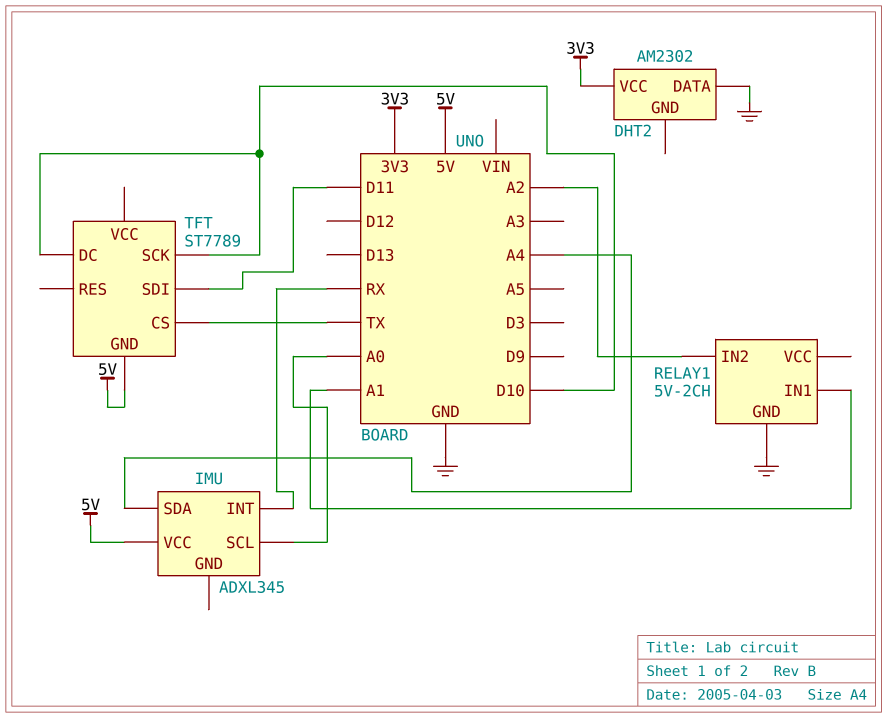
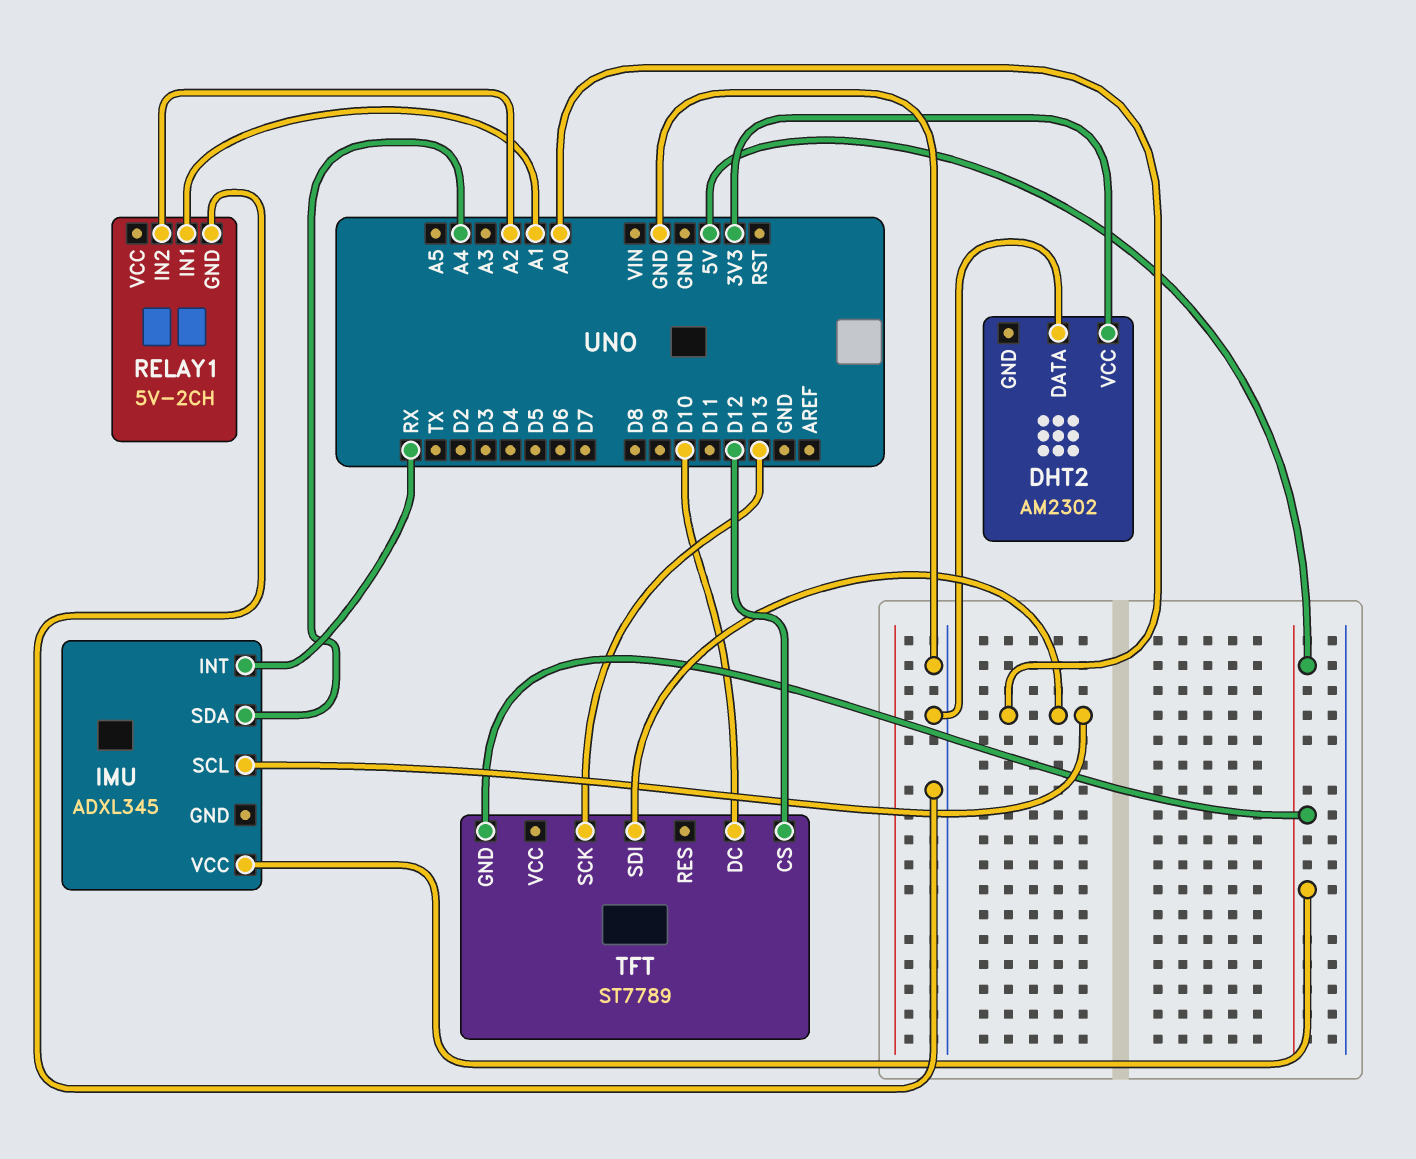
TFT pin CS: TX -> D12
TFT pin SCK: D10 -> D13
TFT pin SDI: D11 -> A0

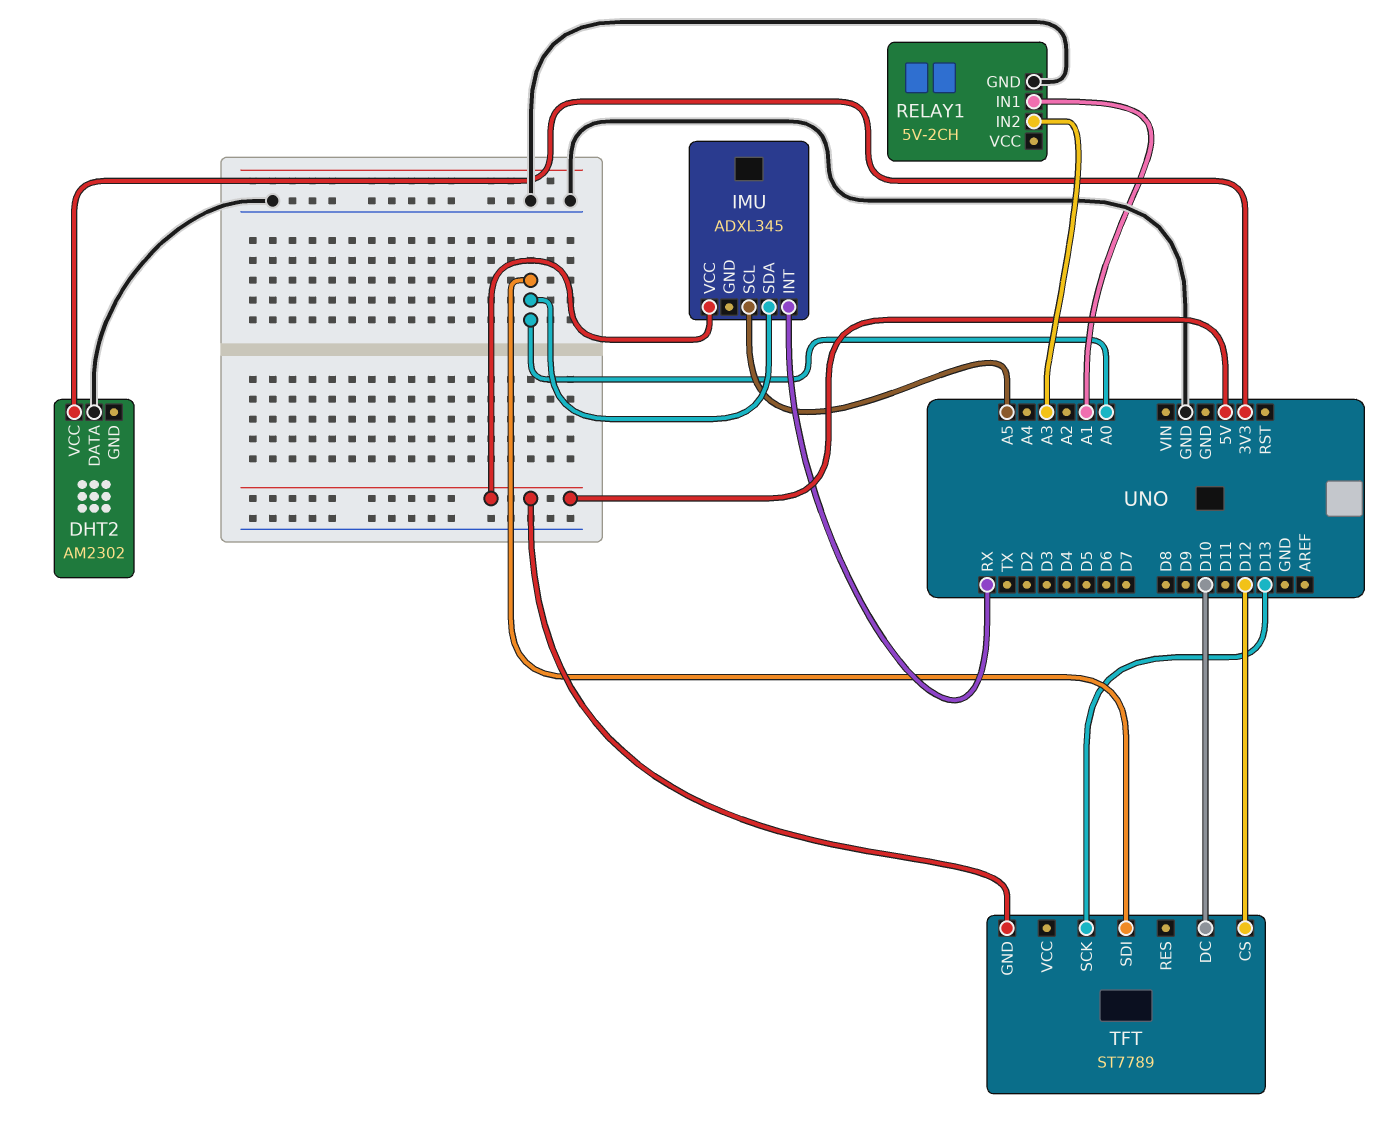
IMU pin SCL: A0 -> A5
IMU pin SDA: A4 -> A0
RELAY1 pin IN2: A2 -> A3

